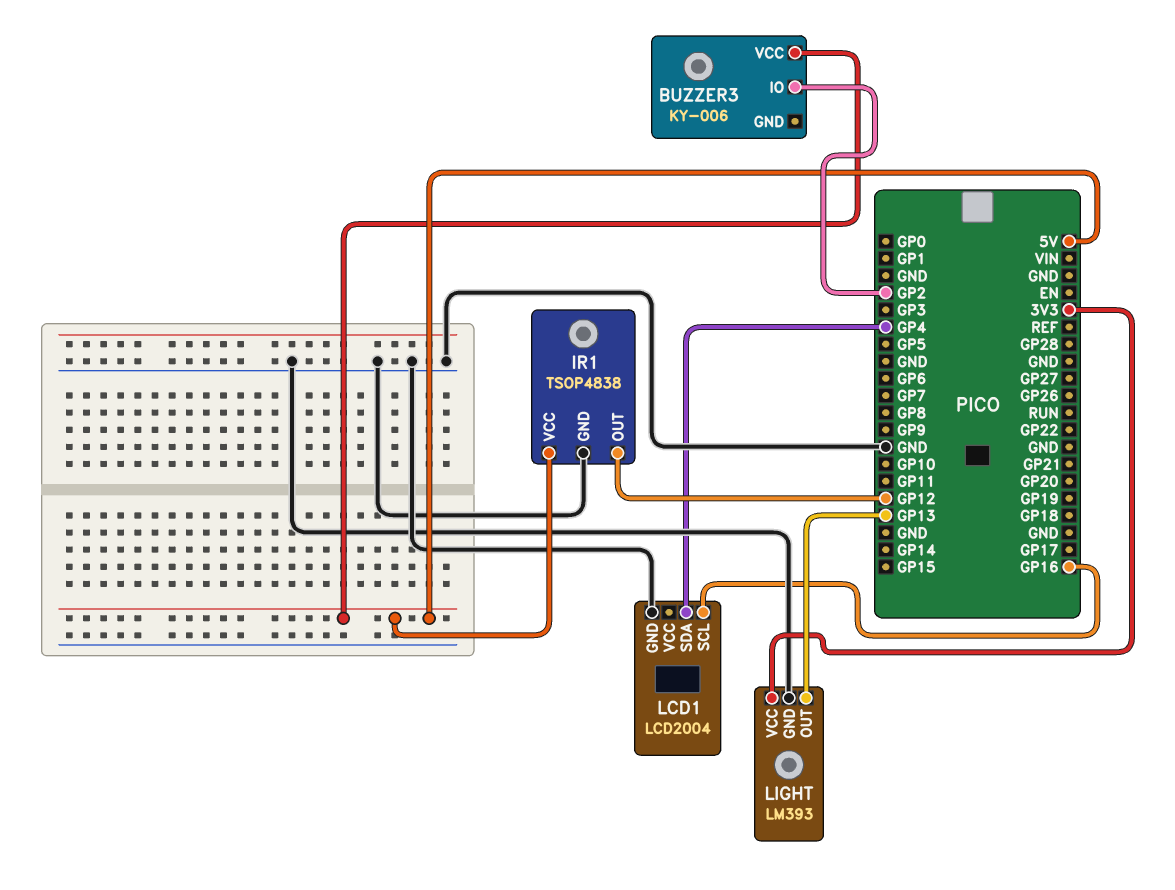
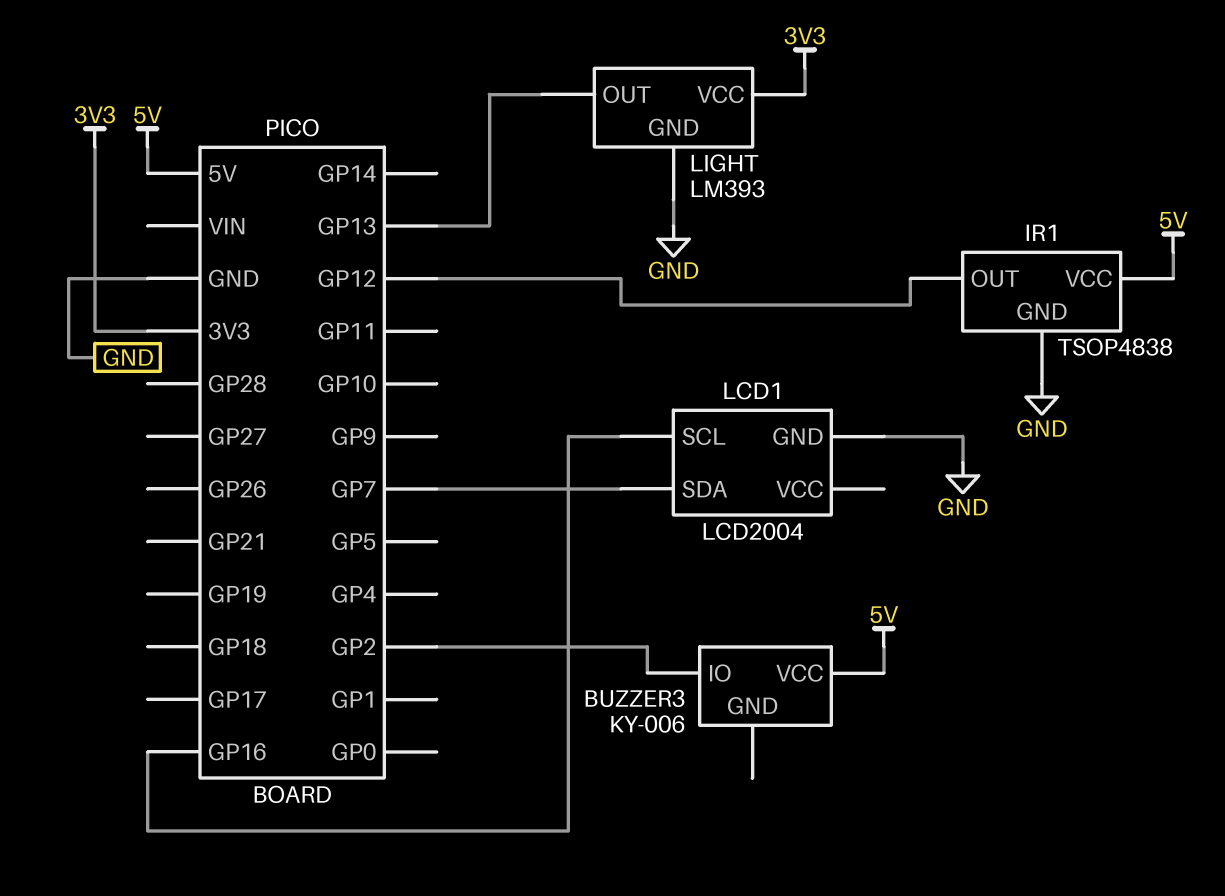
LCD1 pin SDA: GP4 -> GP7

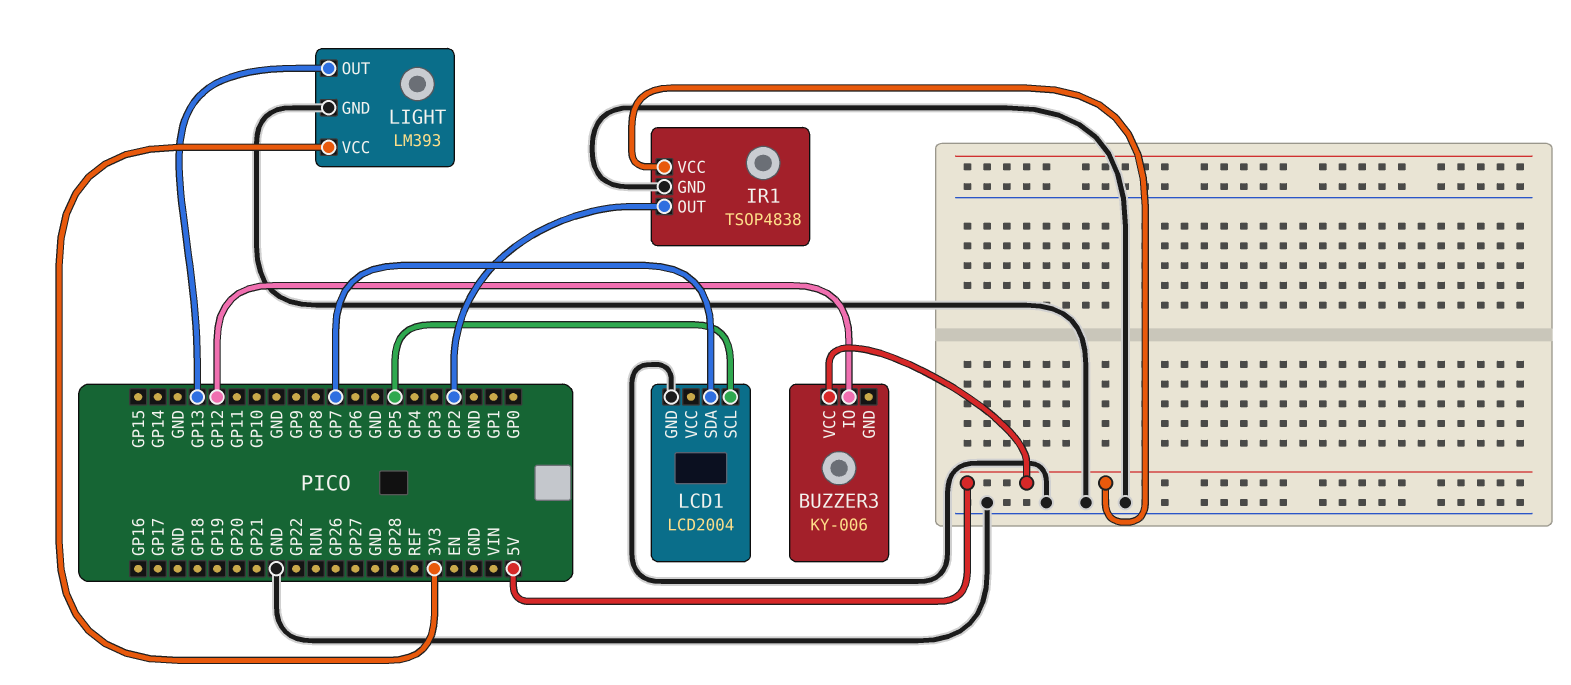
BUZZER3 pin IO: GP2 -> GP12
IR1 pin OUT: GP12 -> GP2
LCD1 pin SCL: GP16 -> GP5

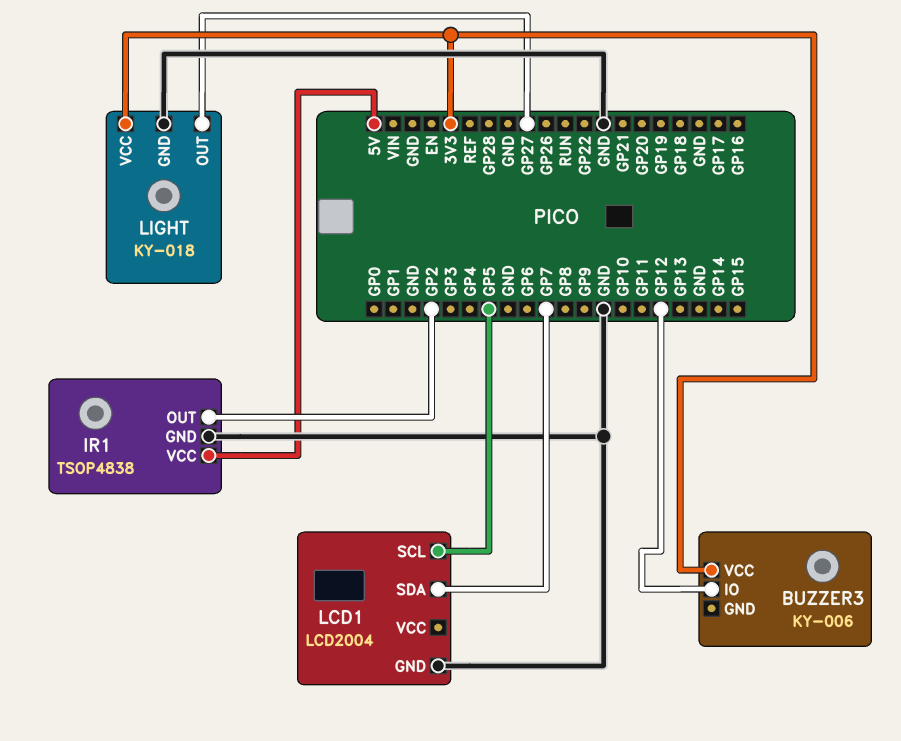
BUZZER3 pin VCC: 5V -> 3V3
LIGHT: LM393 -> KY-018
LIGHT pin OUT: GP13 -> GP27

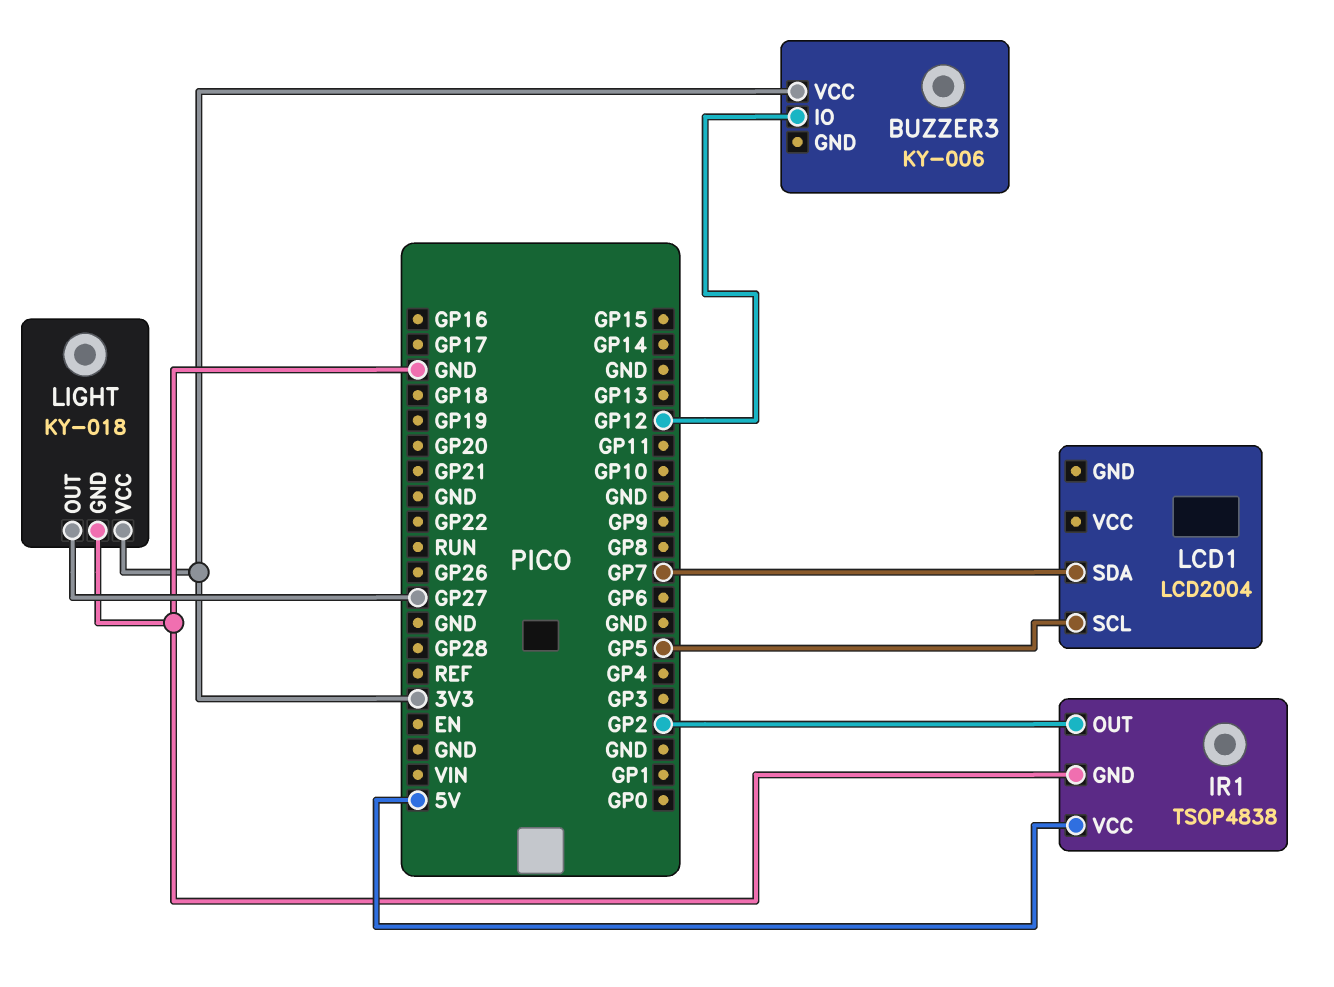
LCD1 pin GND: GND -> none

